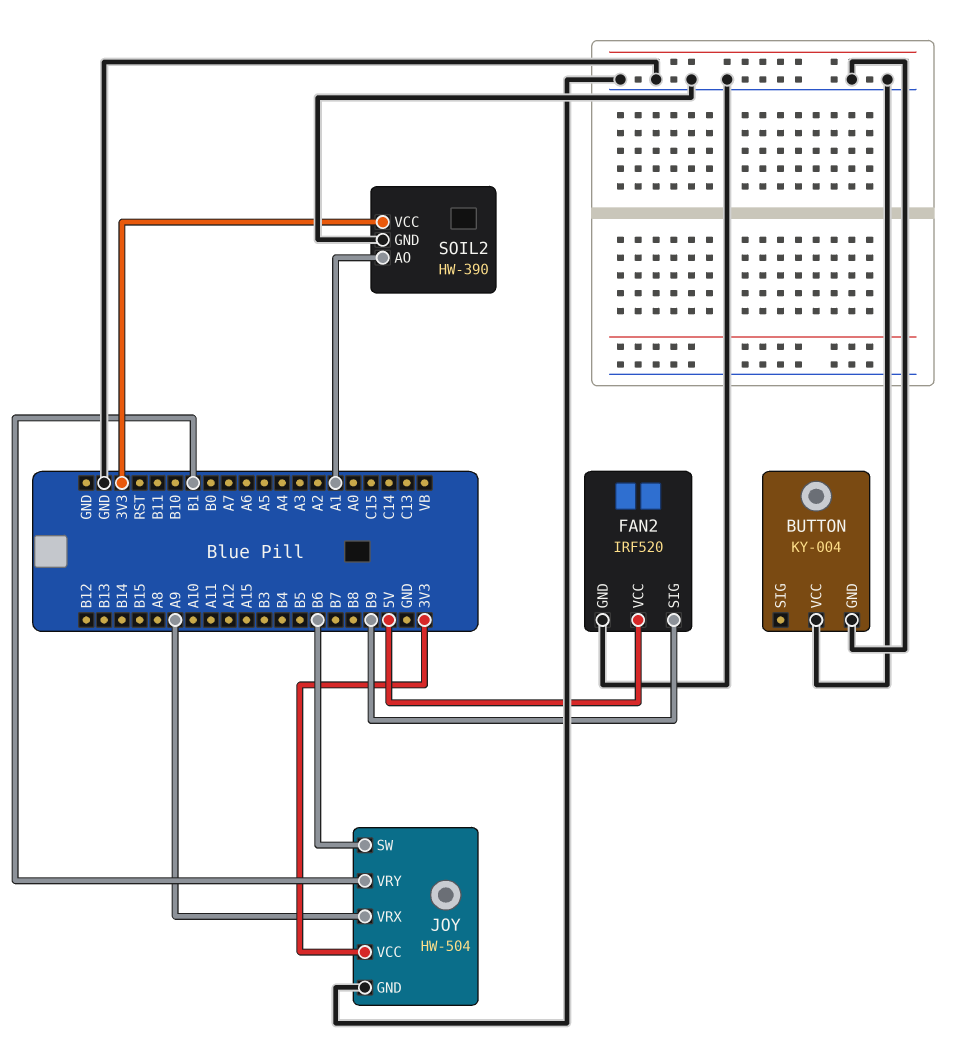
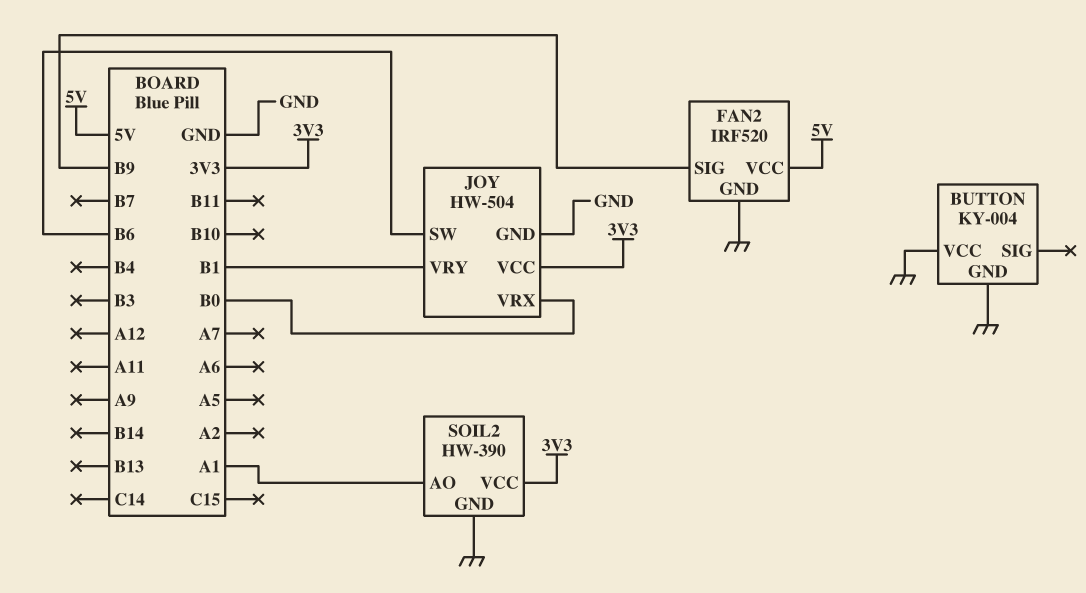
JOY pin VRX: A9 -> B0

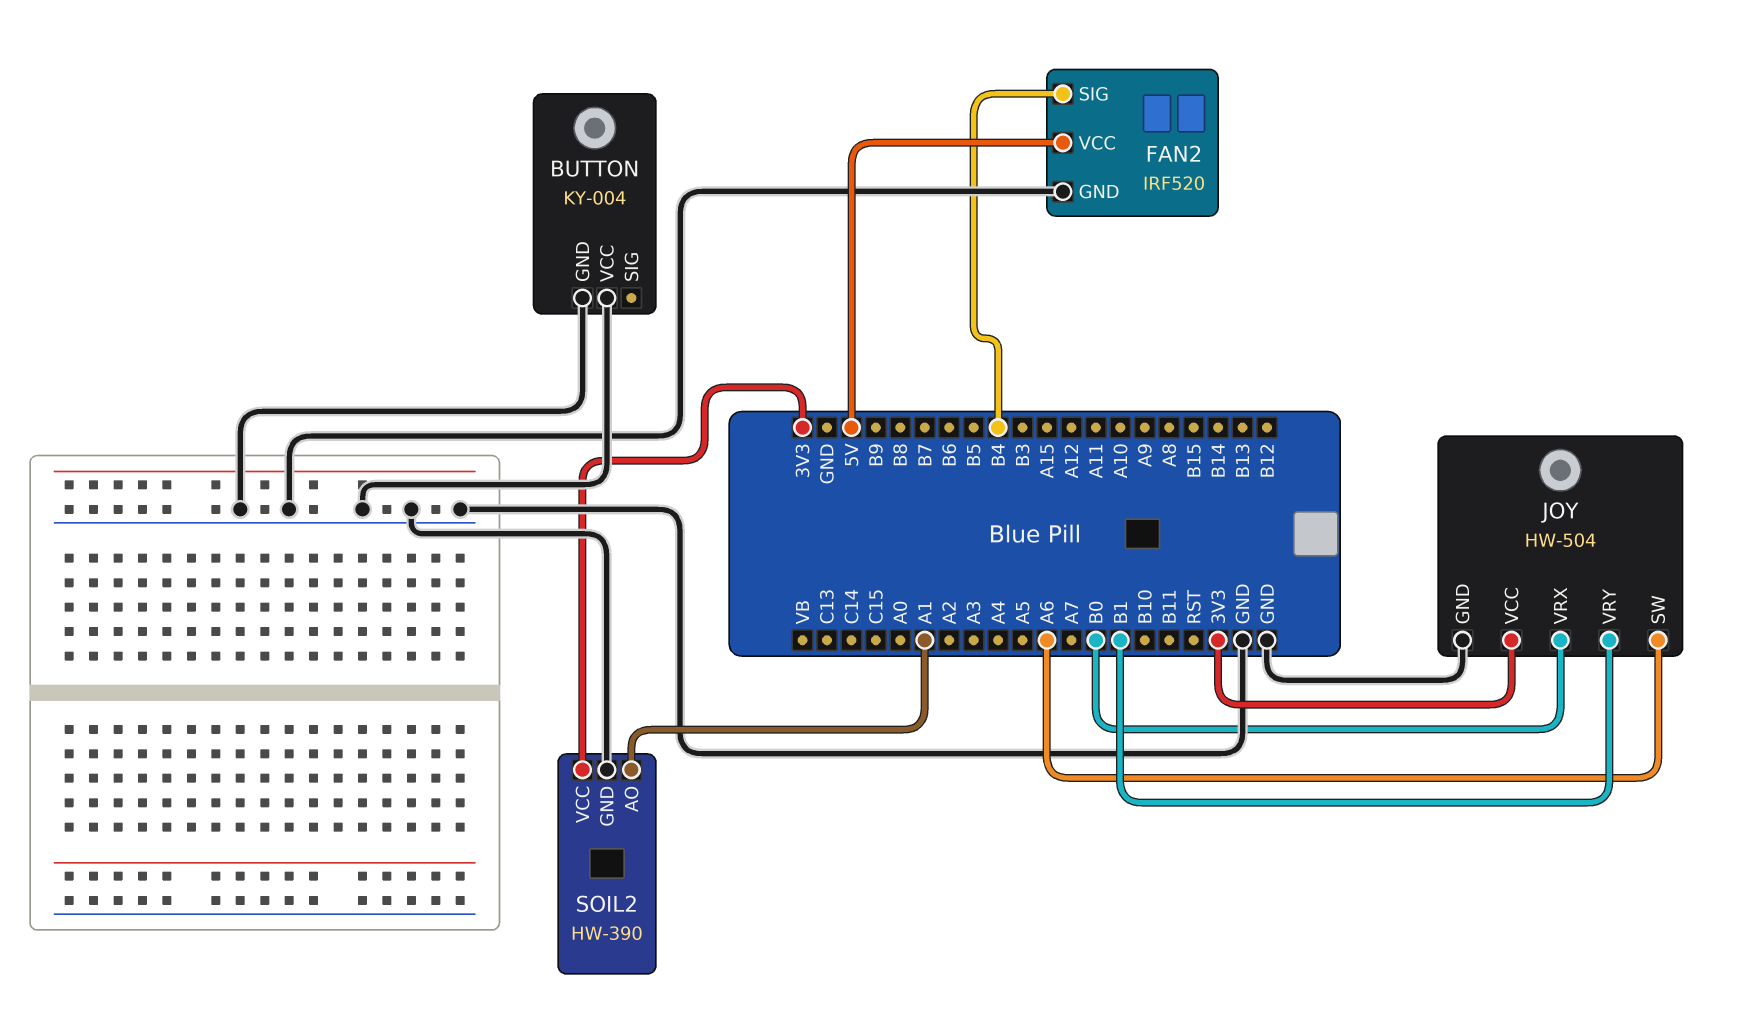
FAN2 pin SIG: B9 -> B4
JOY pin SW: B6 -> A6

